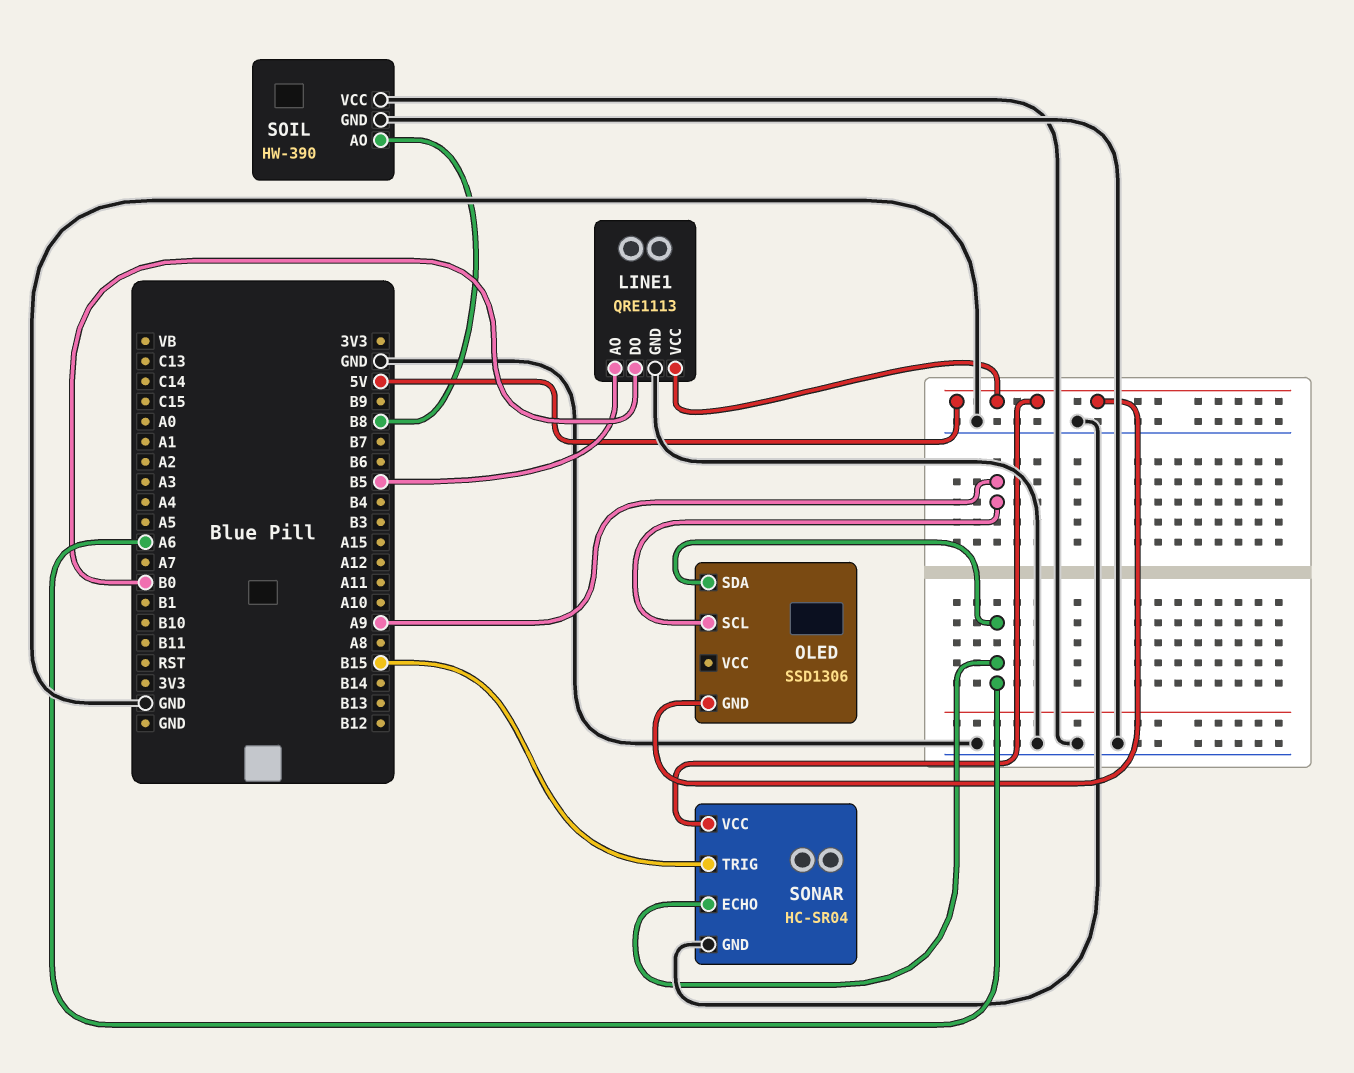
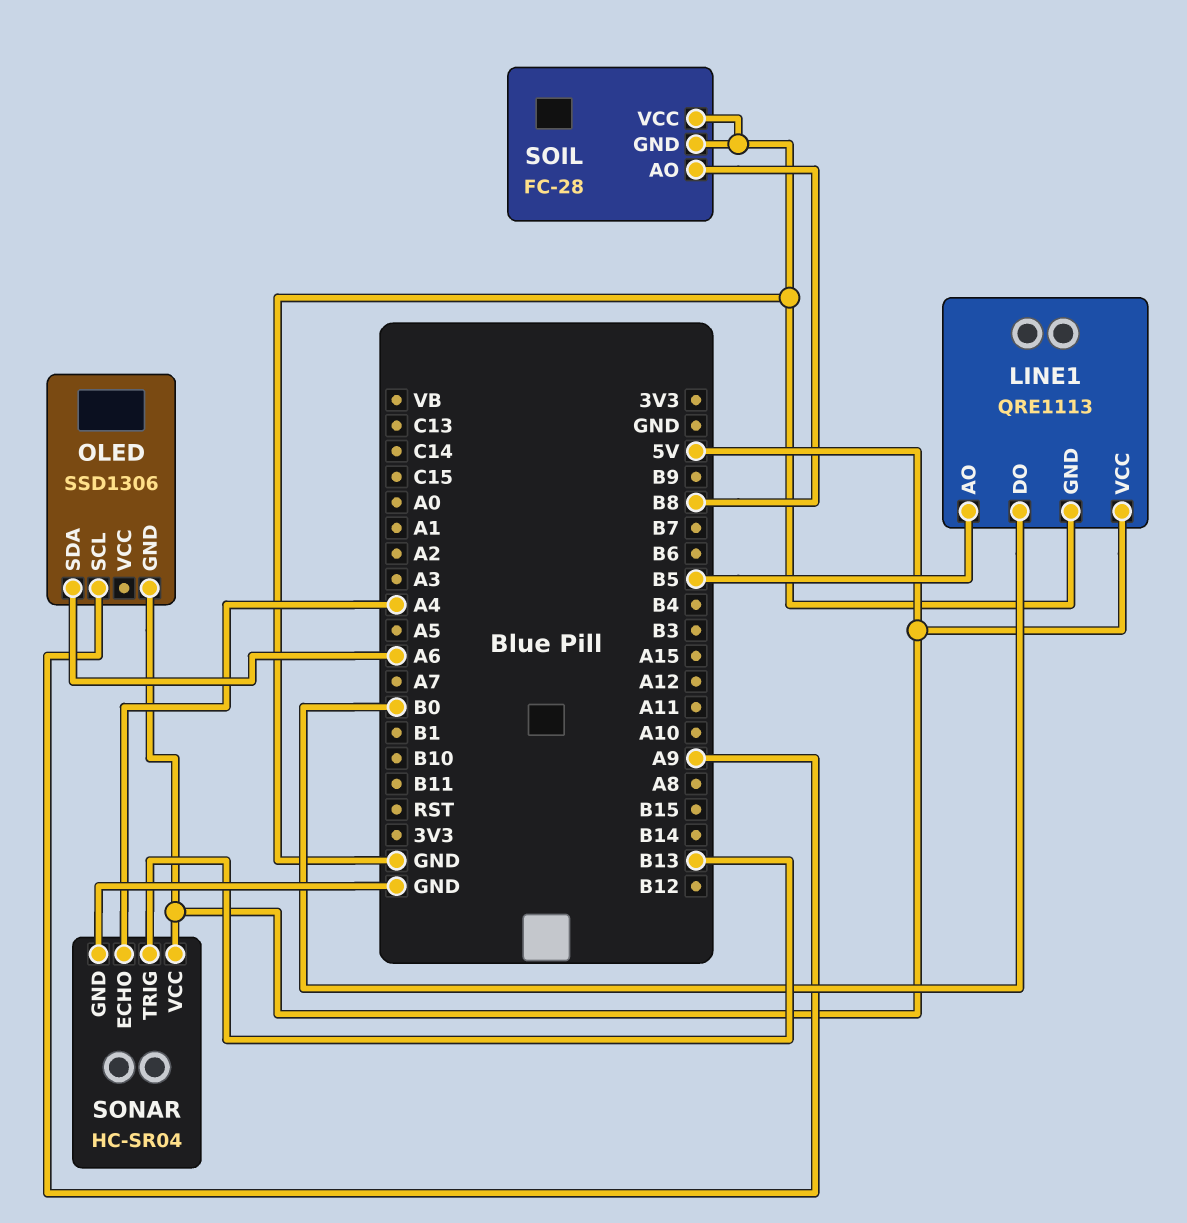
SOIL: HW-390 -> FC-28
SONAR pin ECHO: A6 -> A4
SONAR pin TRIG: B15 -> B13

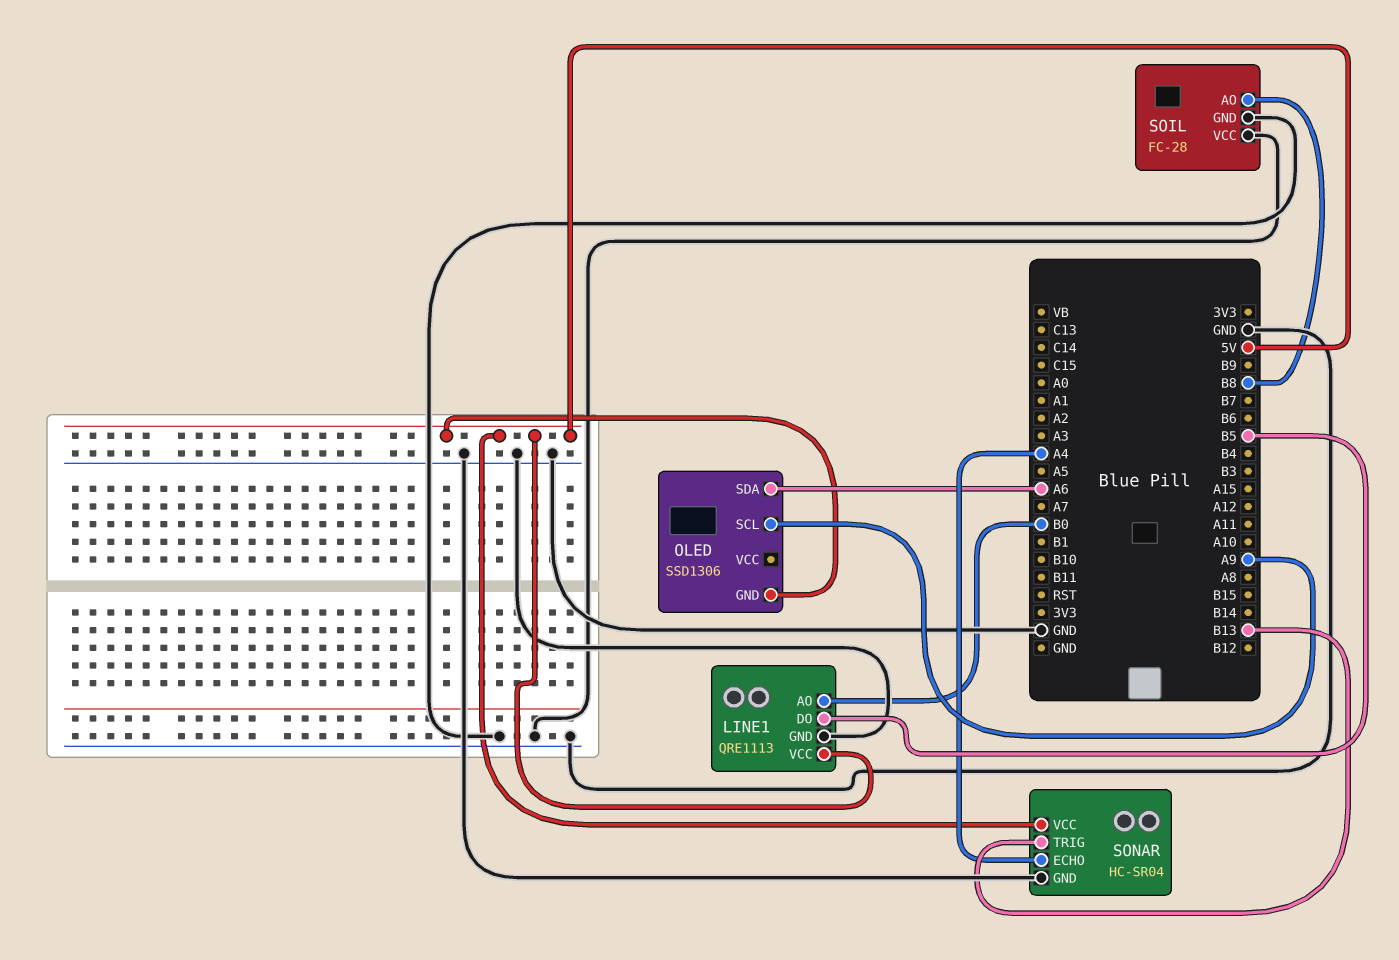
LINE1 pin AO: B5 -> B0
LINE1 pin DO: B0 -> B5

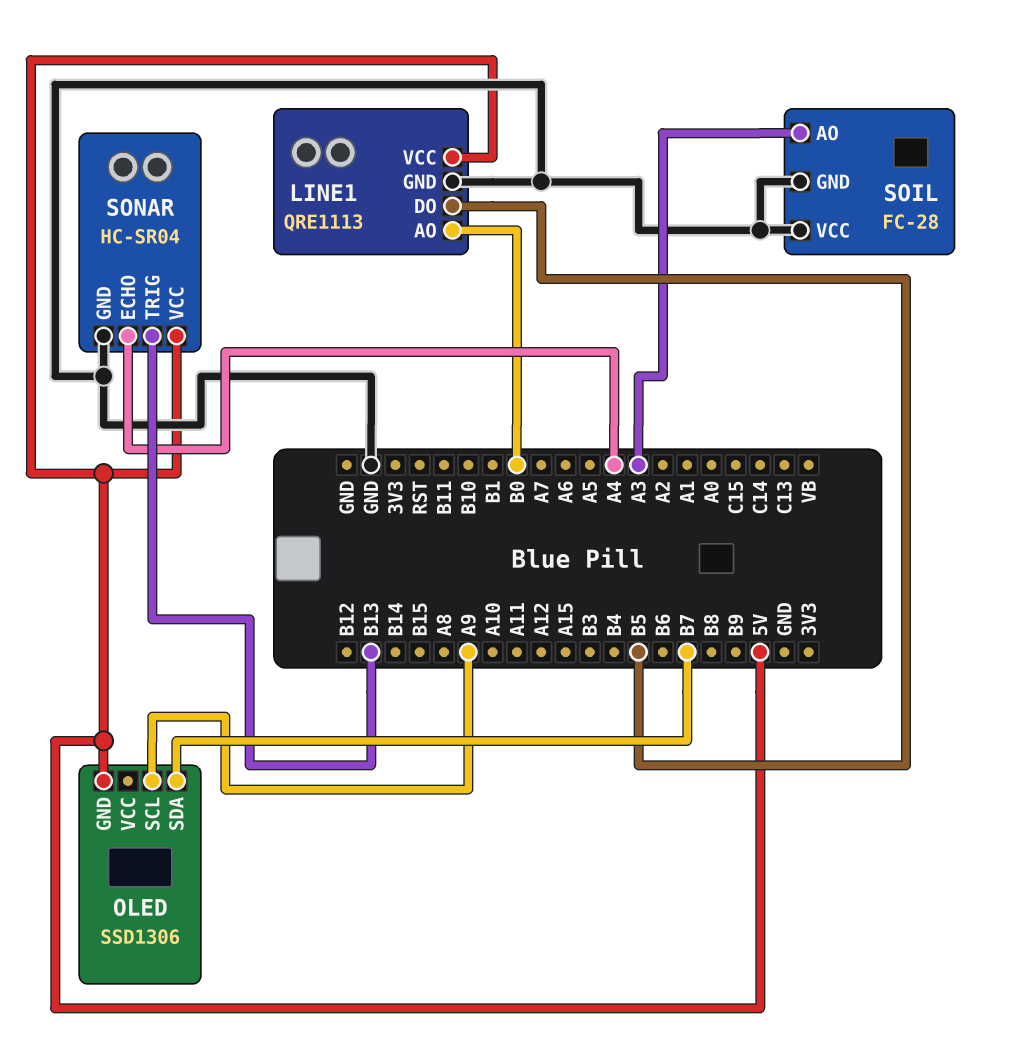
OLED pin SDA: A6 -> B7
SOIL pin AO: B8 -> A3

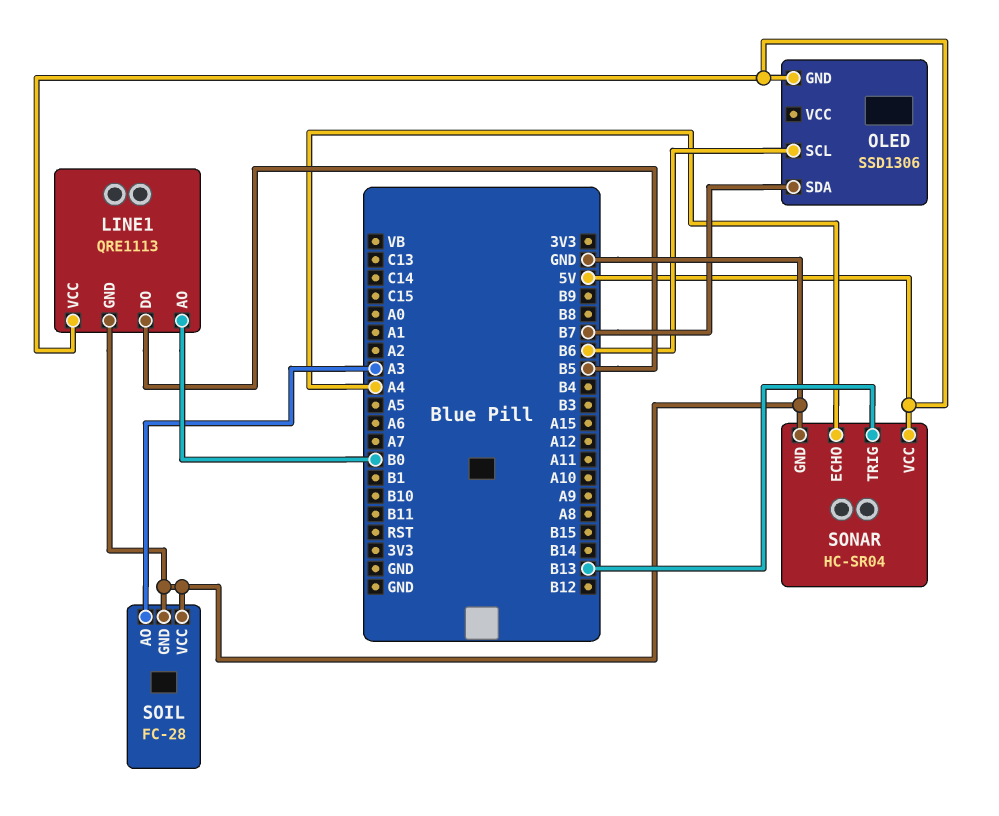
OLED pin SCL: A9 -> B6

